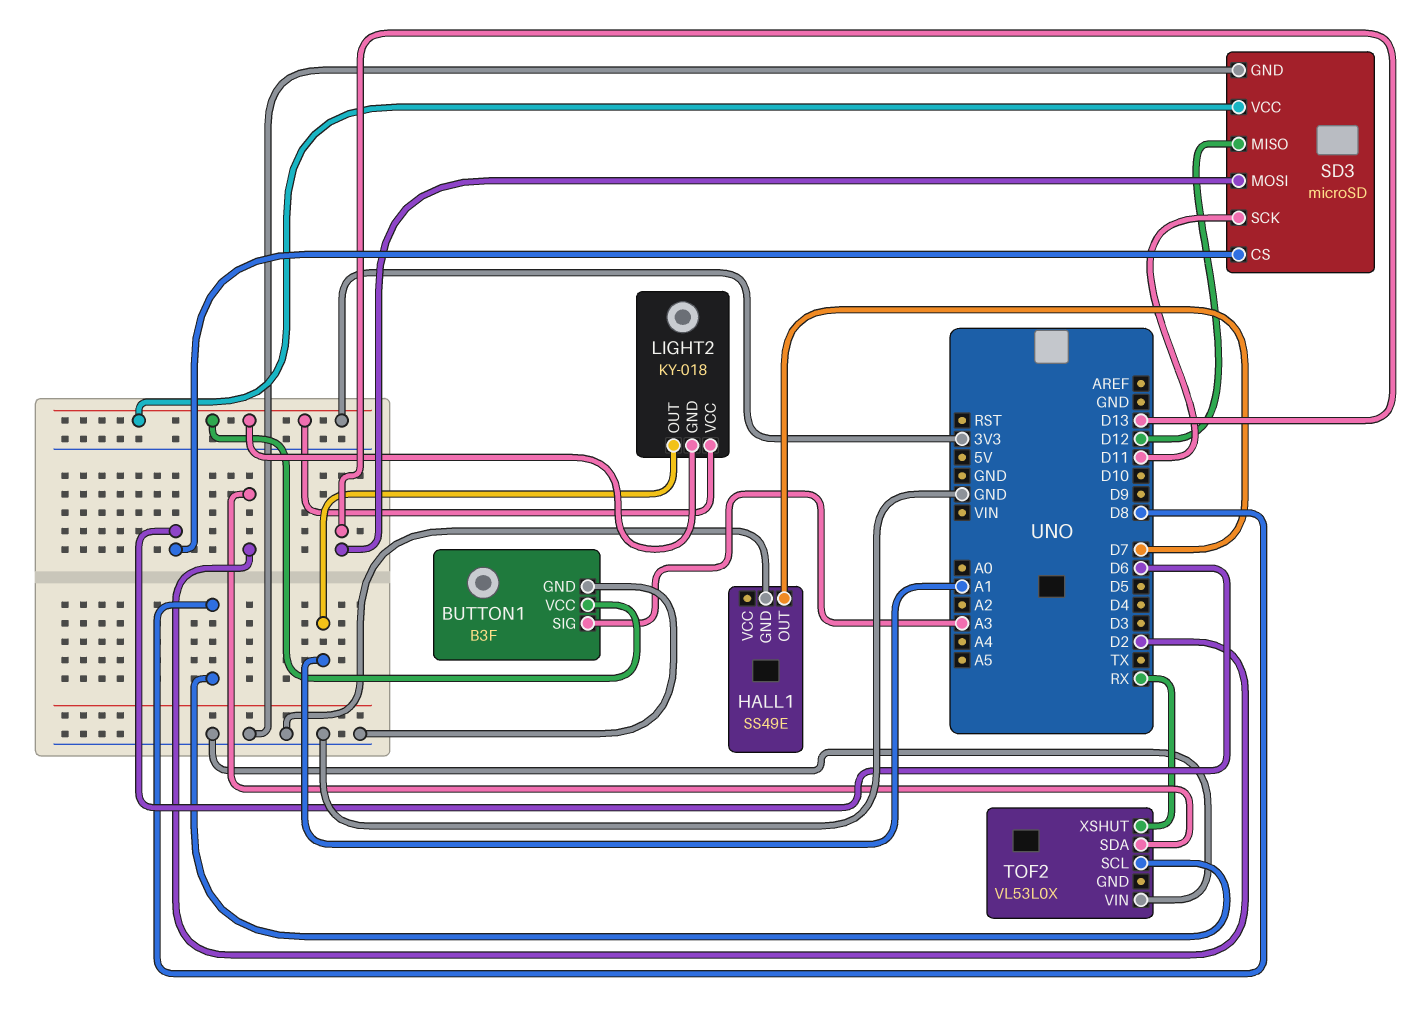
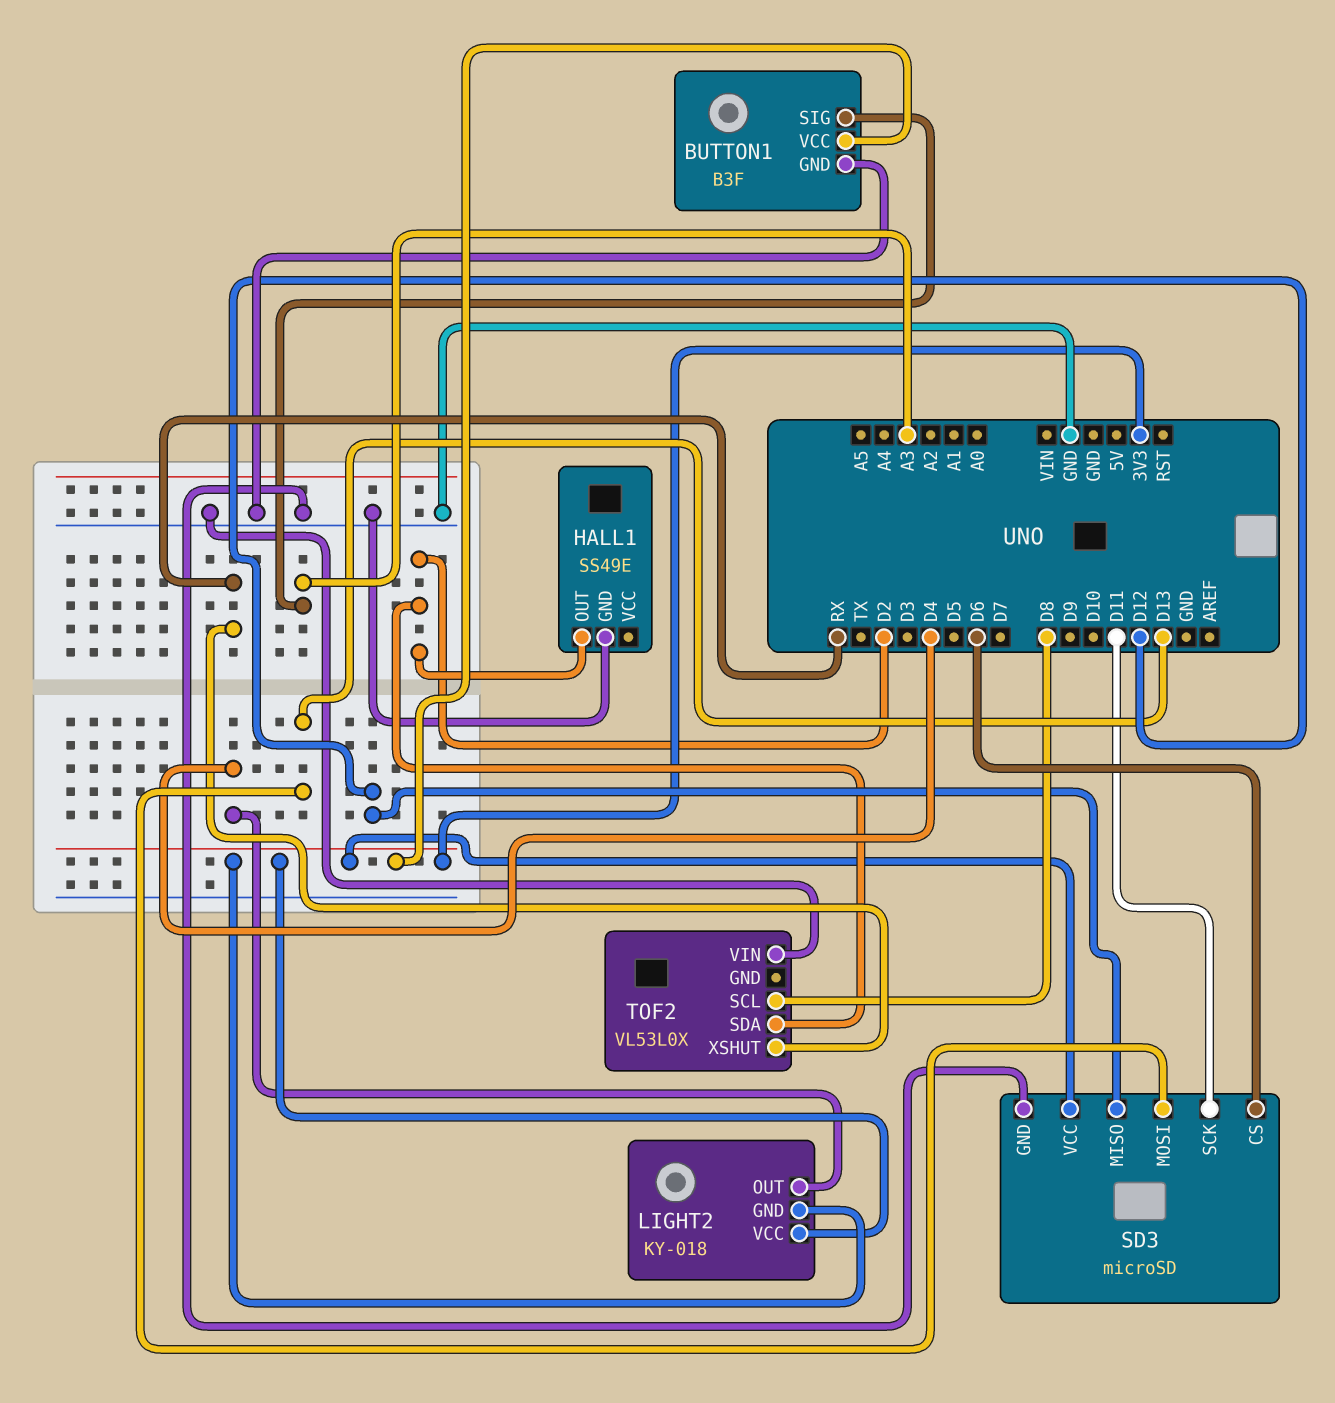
HALL1 pin OUT: D7 -> D2
LIGHT2 pin OUT: A1 -> D4

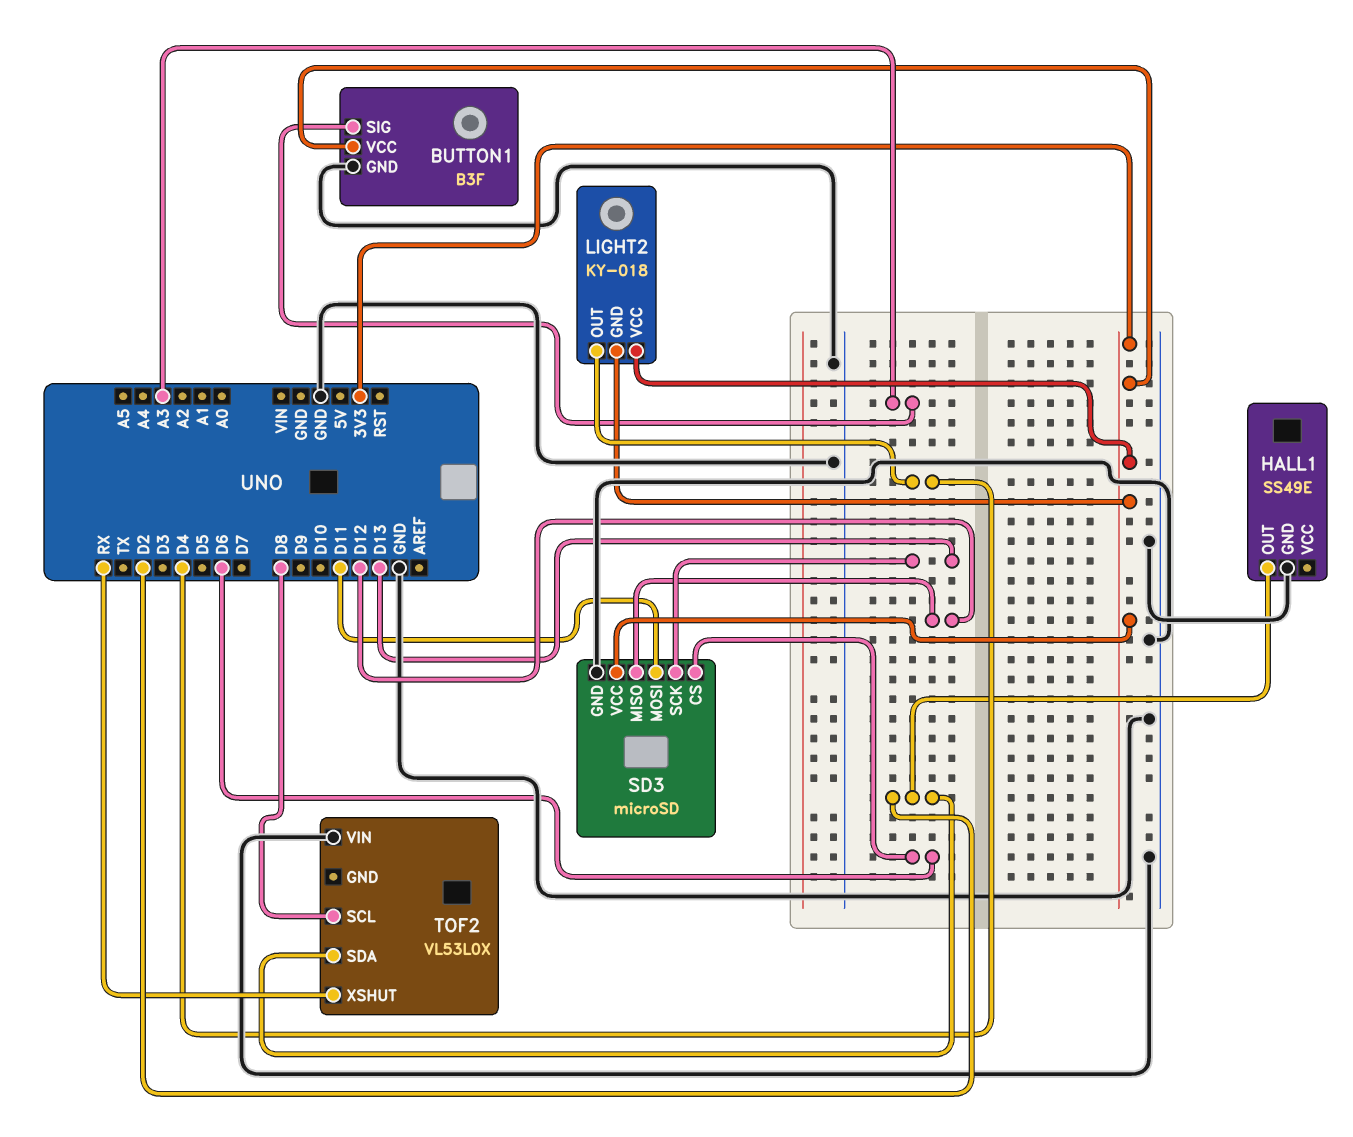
SD3 pin MOSI: D13 -> D11
SD3 pin SCK: D11 -> D13

